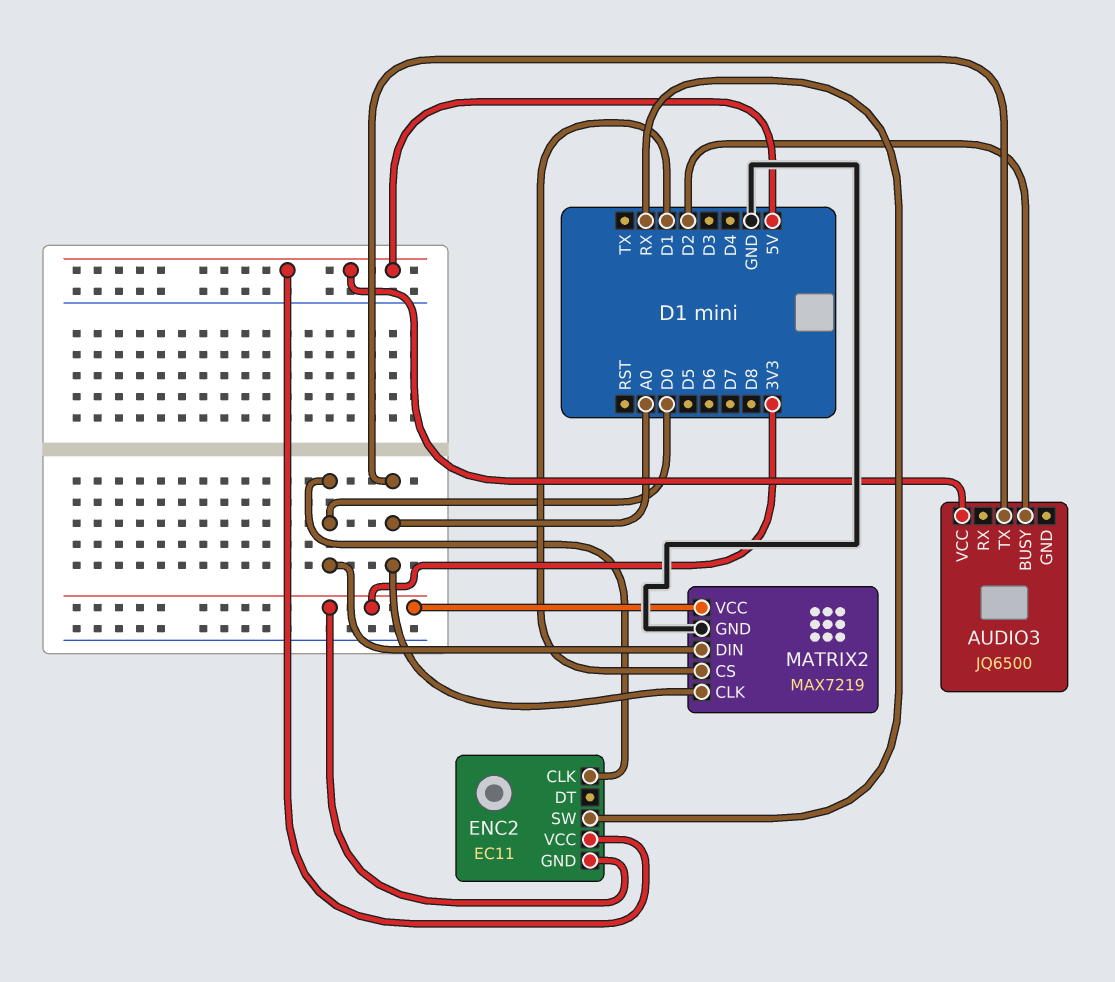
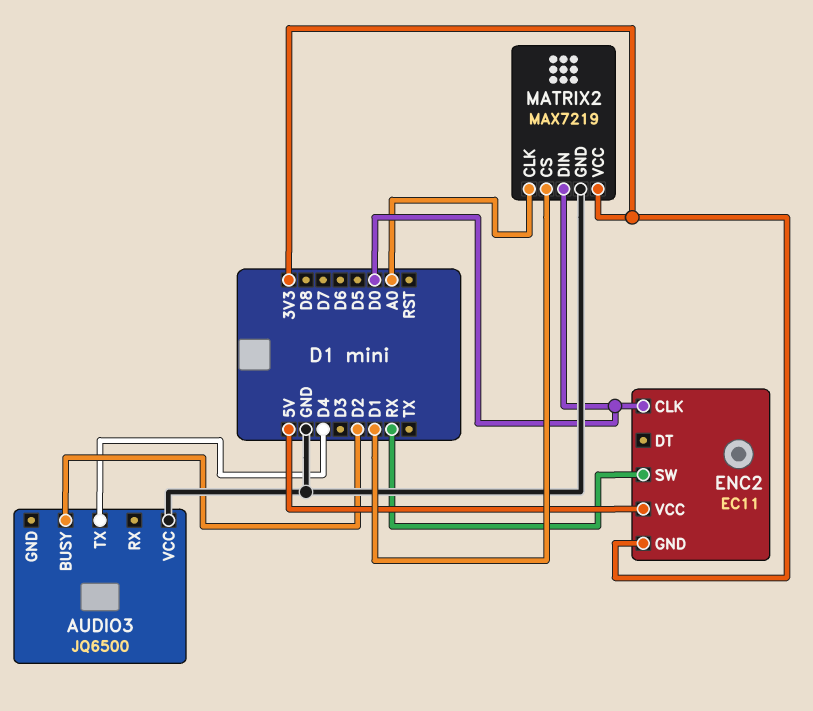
AUDIO3 pin TX: A0 -> D4
AUDIO3 pin VCC: 5V -> GND

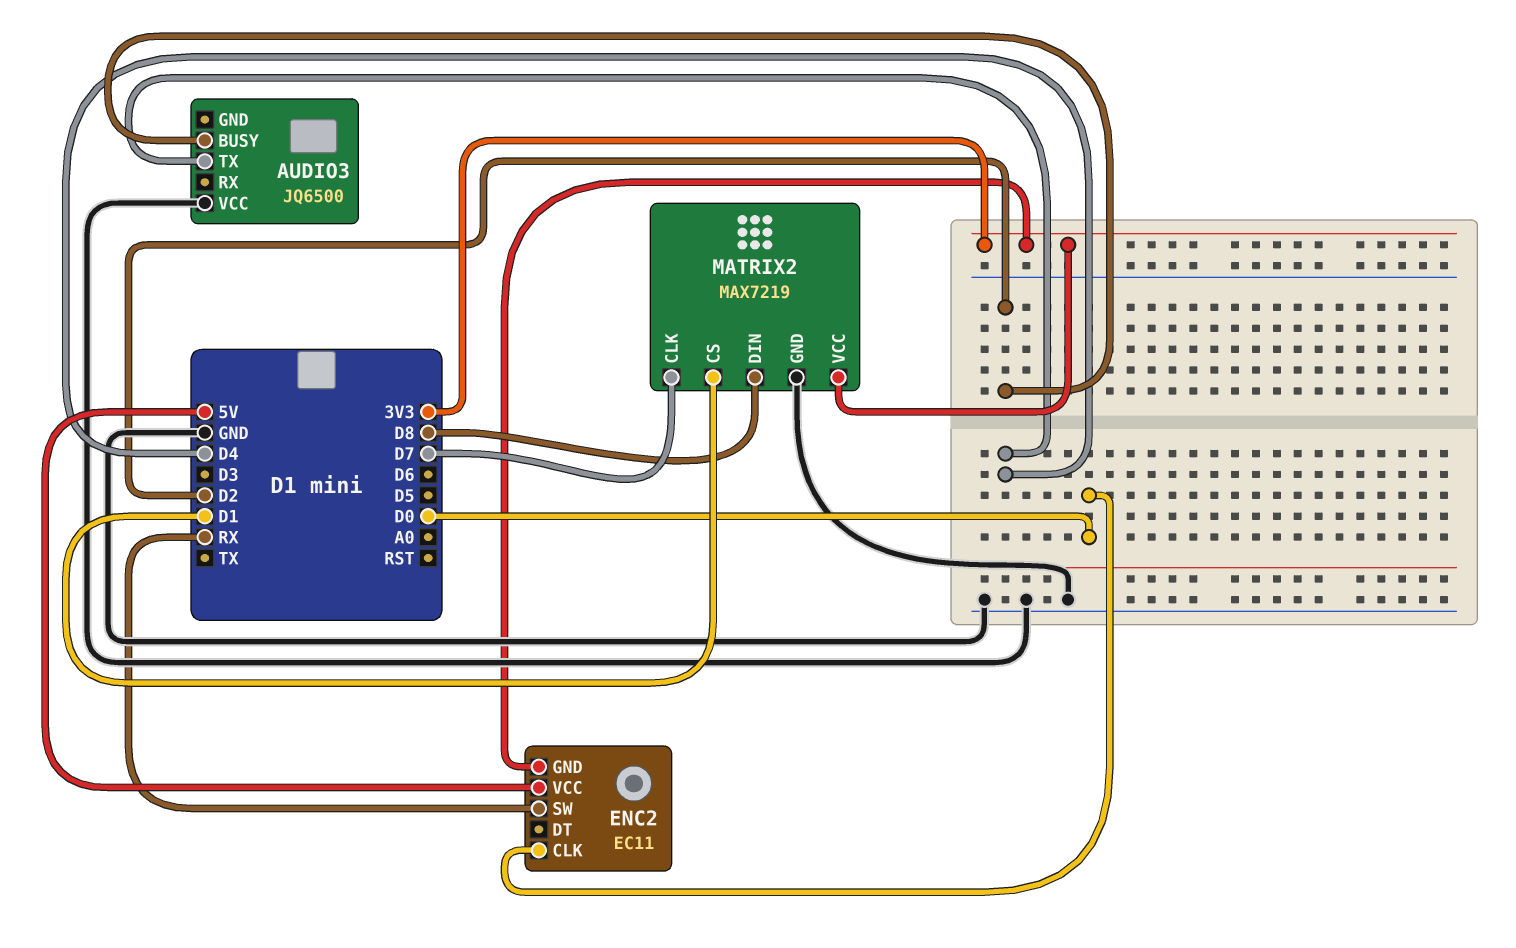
MATRIX2 pin CLK: A0 -> D7
MATRIX2 pin DIN: D0 -> D8

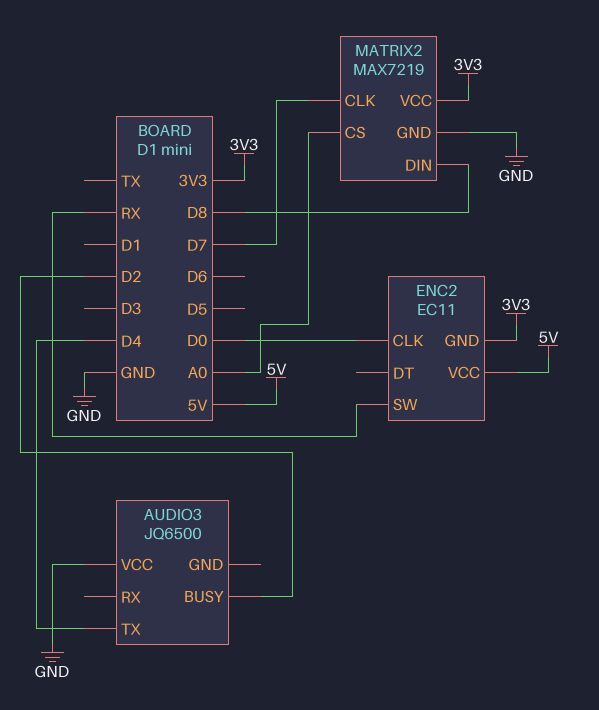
MATRIX2 pin CS: D1 -> A0

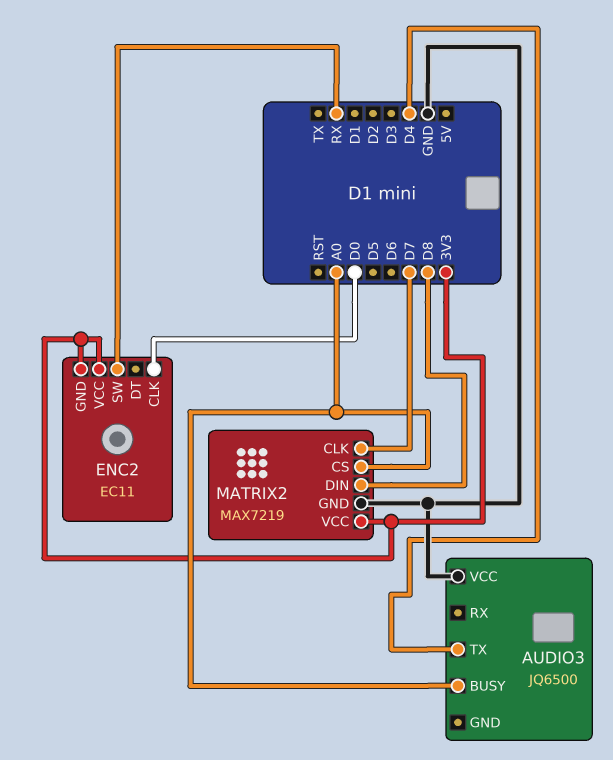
AUDIO3 pin BUSY: D2 -> A0
ENC2 pin VCC: 5V -> 3V3

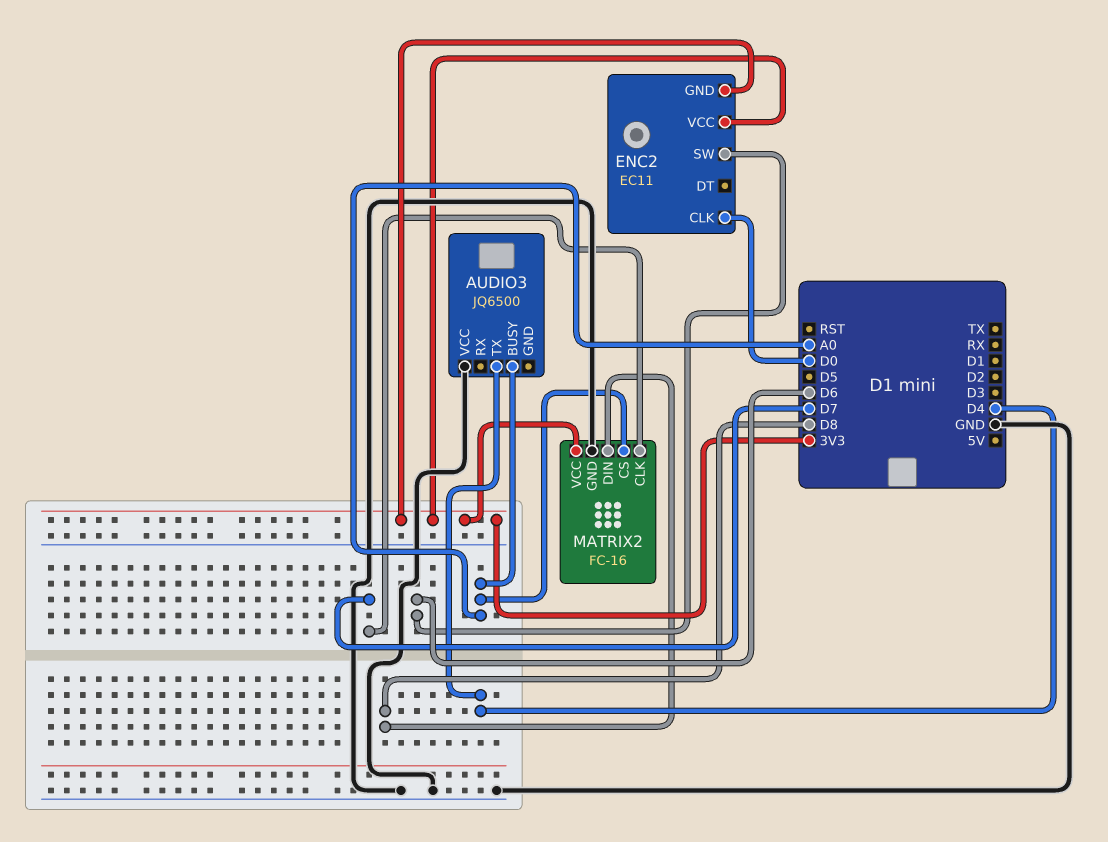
ENC2 pin SW: RX -> D6
MATRIX2: MAX7219 -> FC-16

